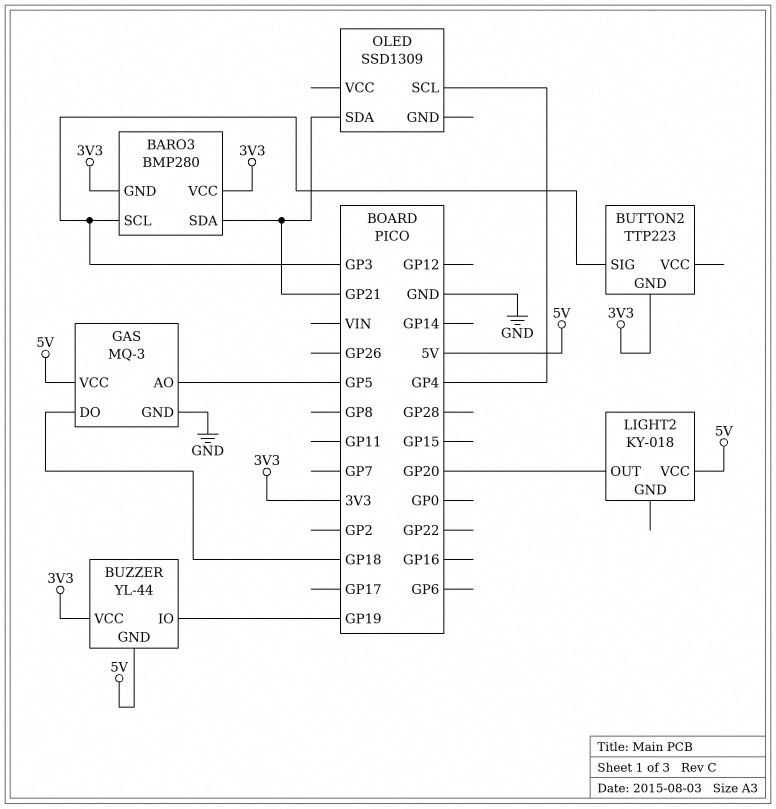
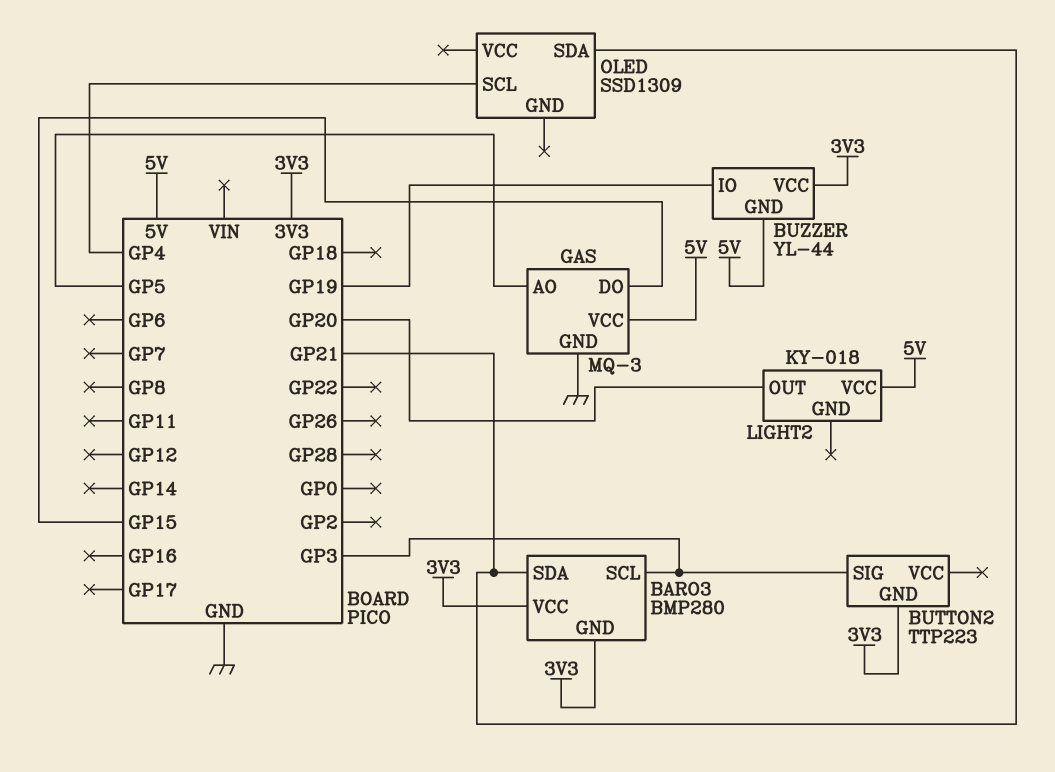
GAS pin DO: GP18 -> GP15

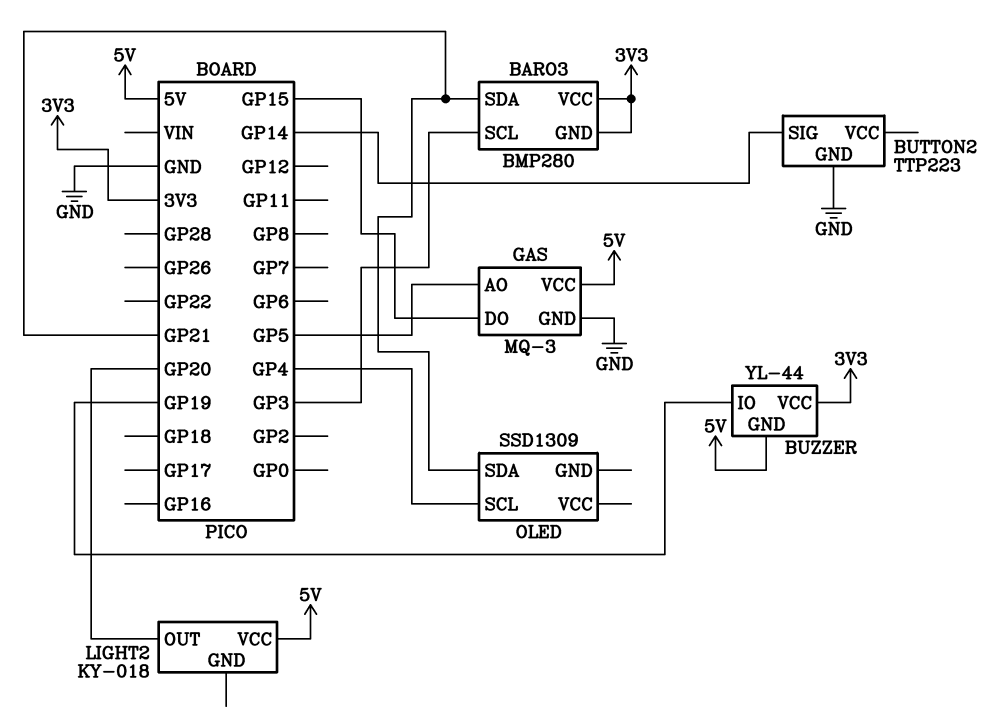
BUTTON2 pin GND: 3V3 -> GND
BUTTON2 pin SIG: GP3 -> GP14

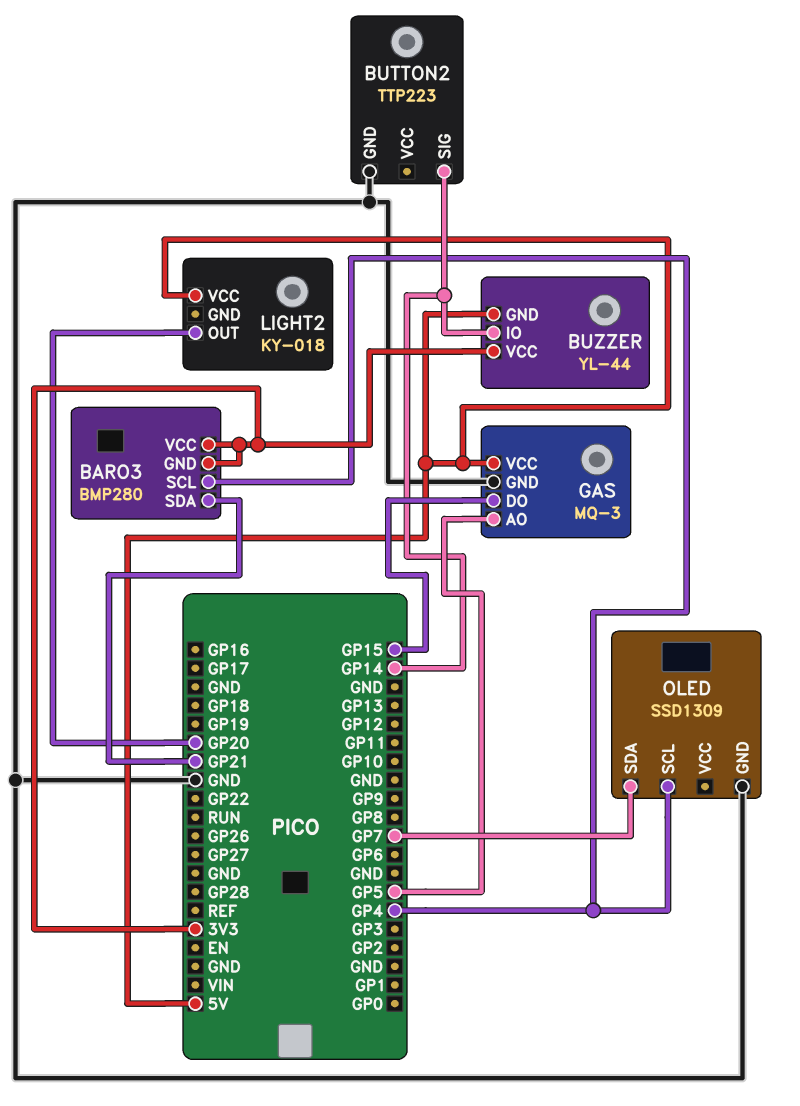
BARO3 pin SCL: GP3 -> GP4
BUZZER pin IO: GP19 -> GP14
OLED pin GND: none -> GND
OLED pin SDA: GP21 -> GP7

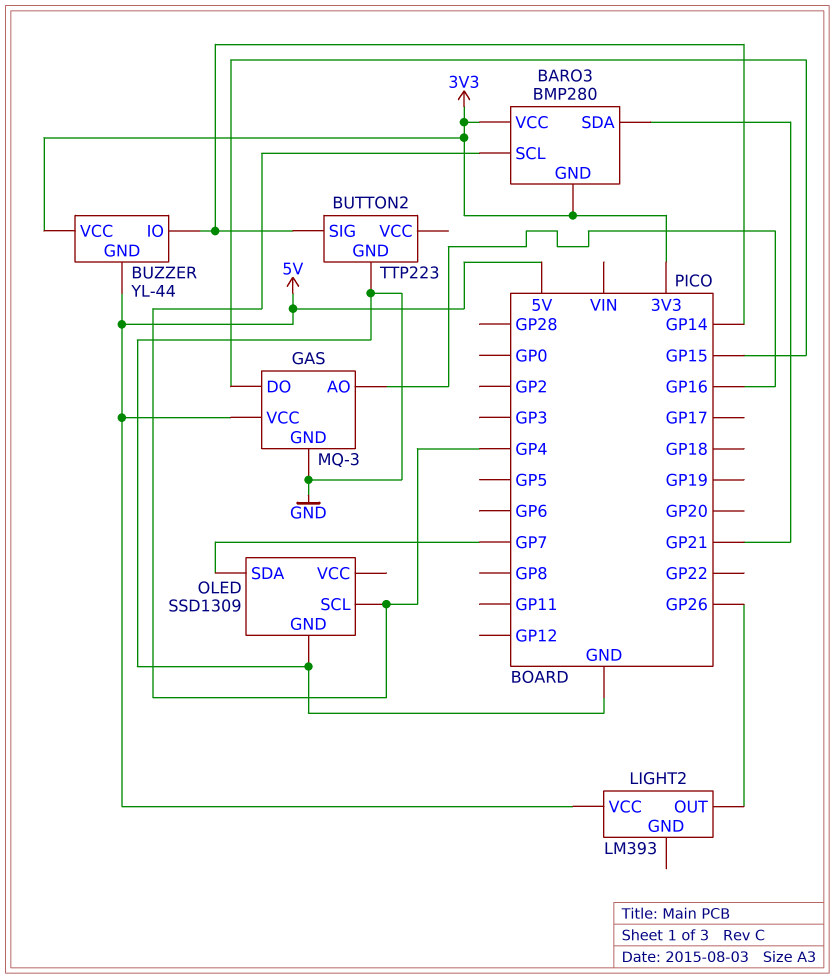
GAS pin AO: GP5 -> GP16
LIGHT2: KY-018 -> LM393
LIGHT2 pin OUT: GP20 -> GP26

